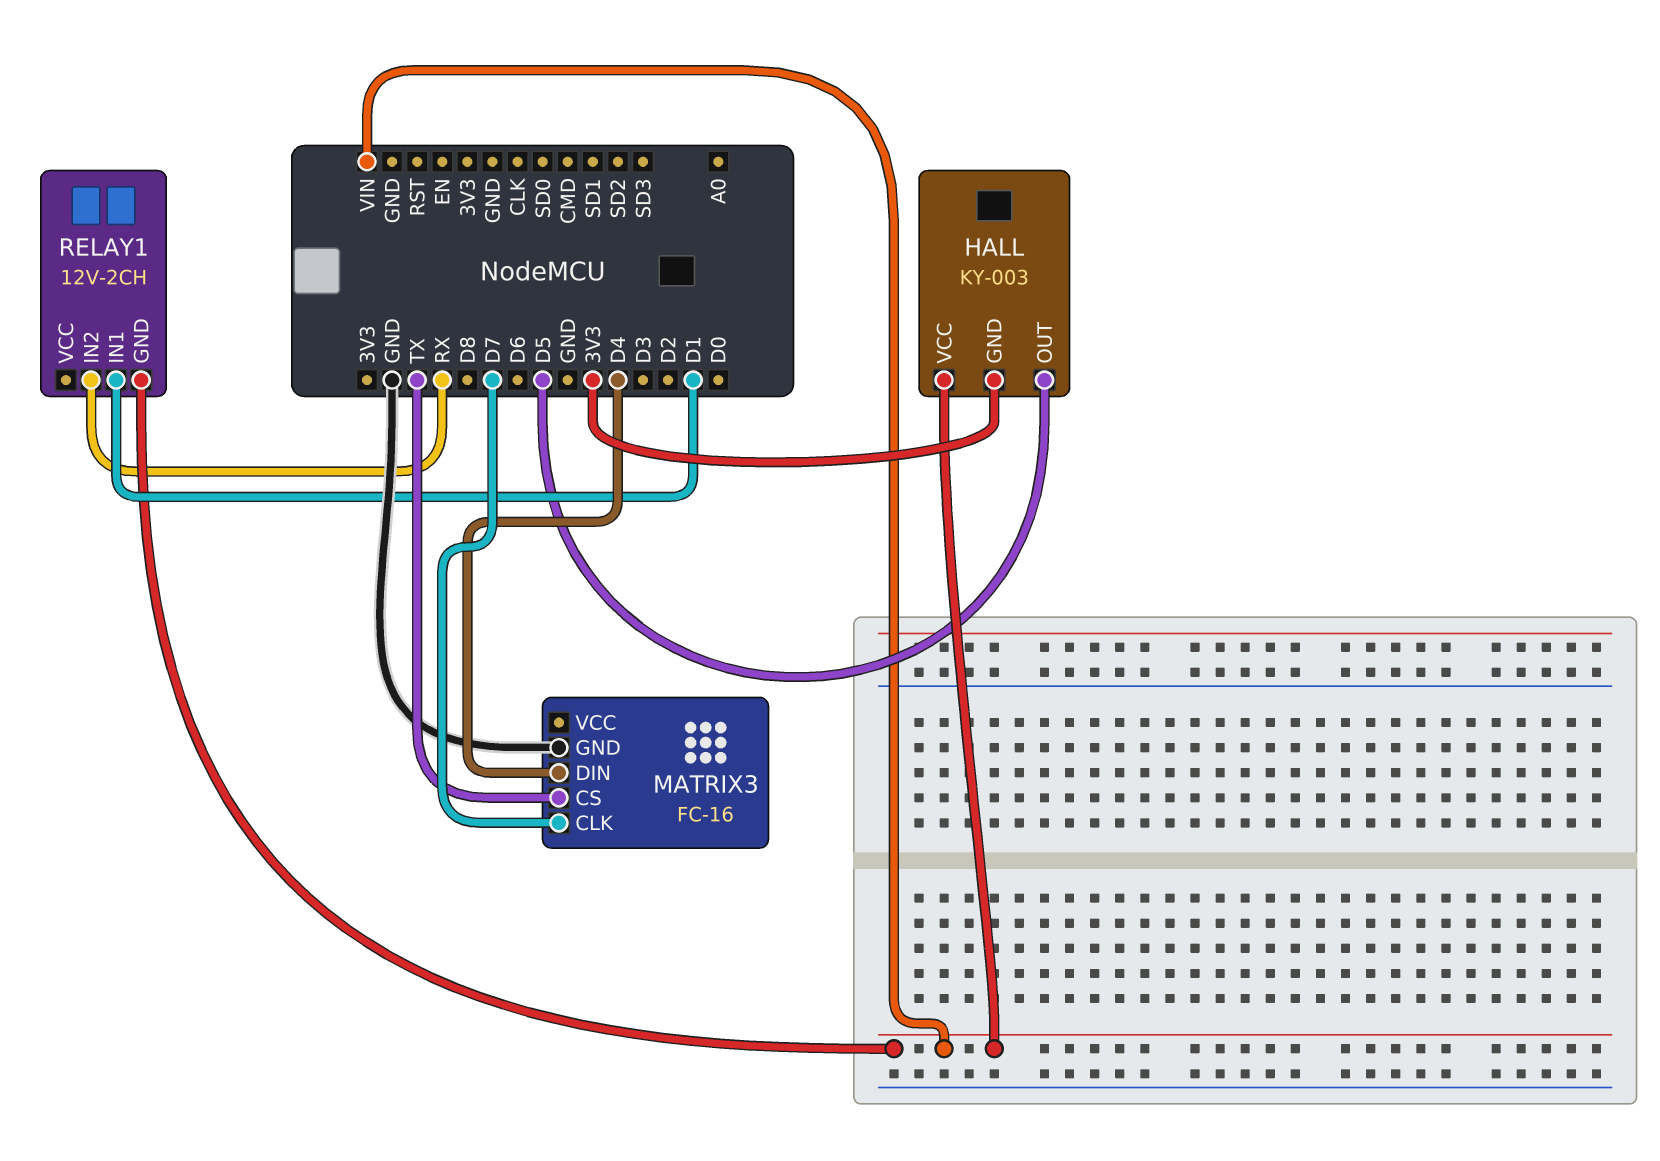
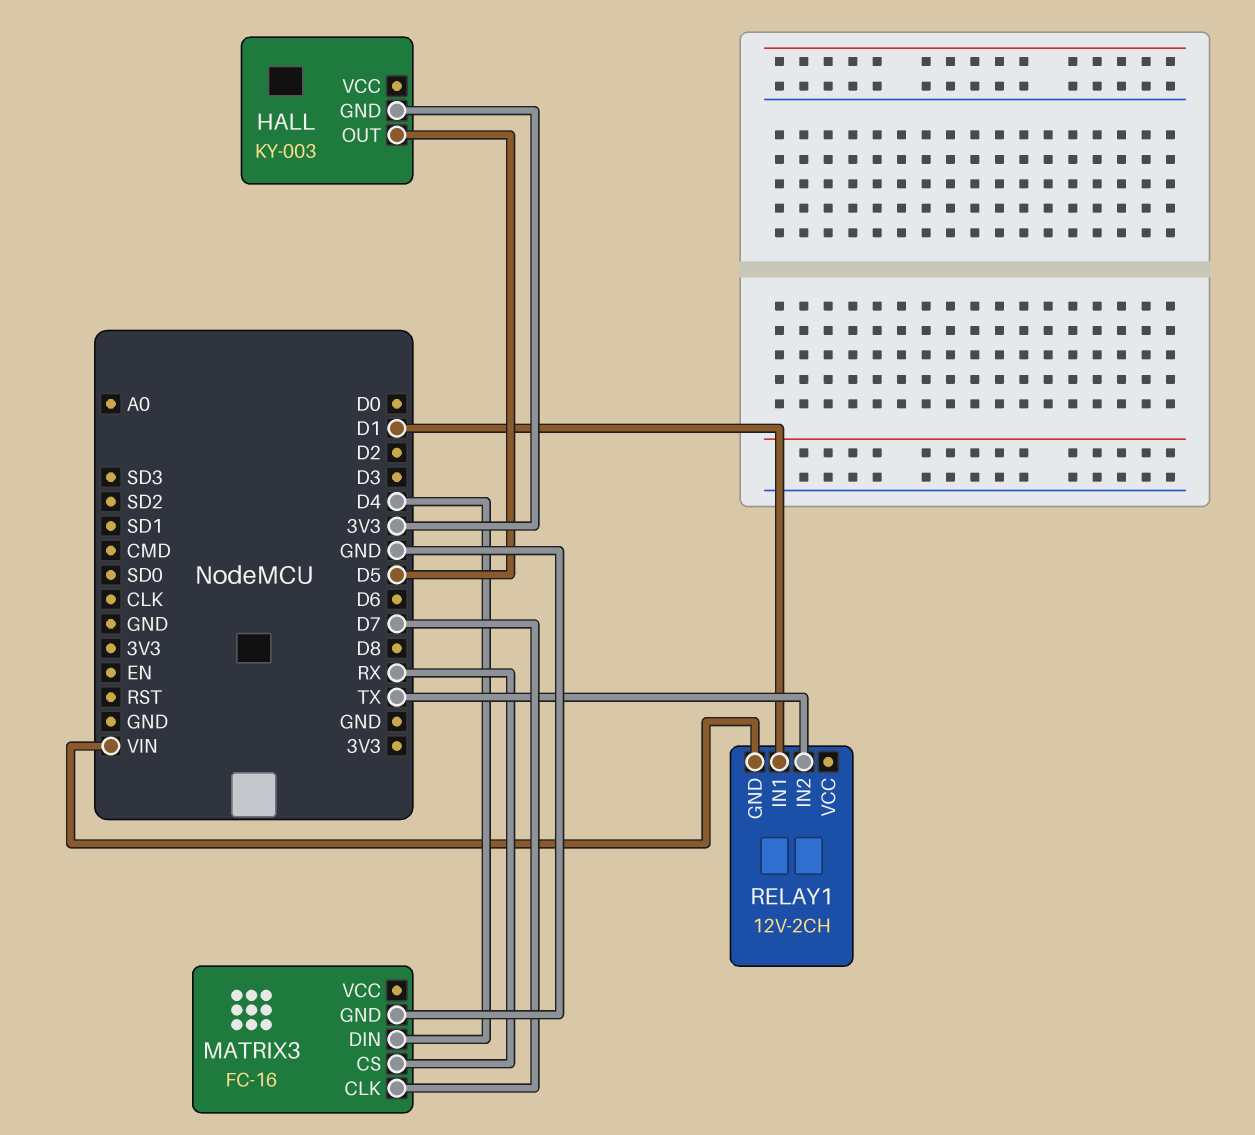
HALL pin VCC: VIN -> none
MATRIX3 pin CS: TX -> RX
RELAY1 pin IN2: RX -> TX

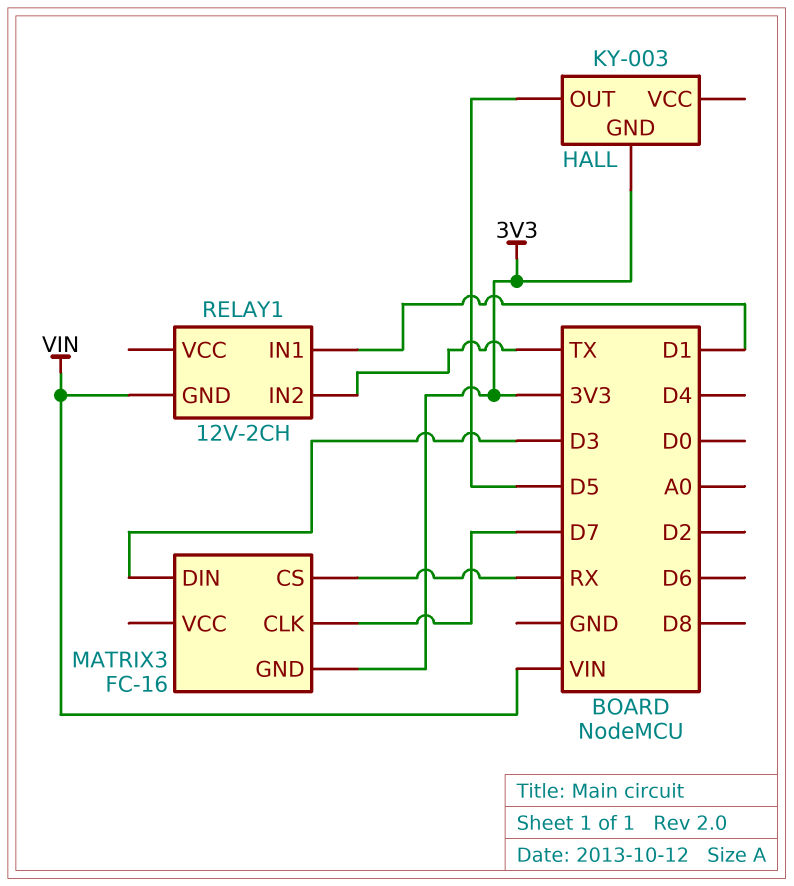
MATRIX3 pin DIN: D4 -> D3
MATRIX3 pin GND: GND -> 3V3

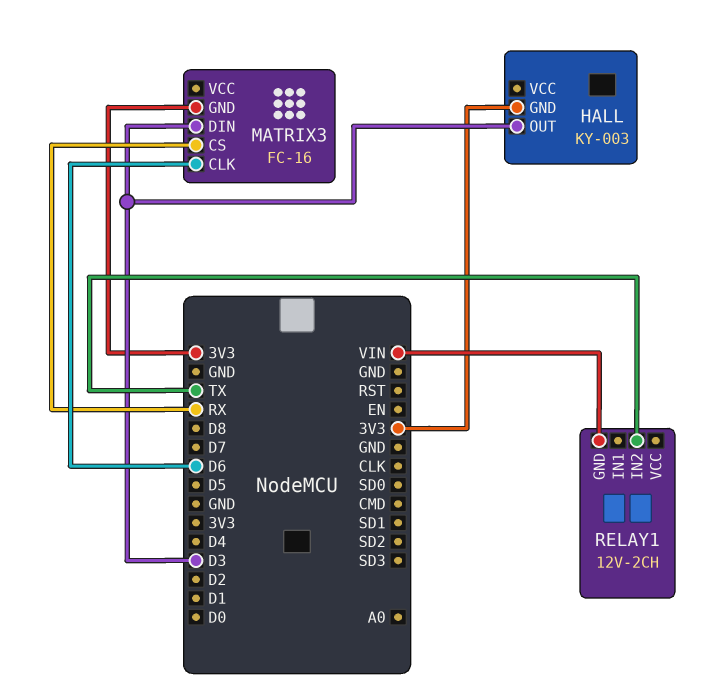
HALL pin OUT: D5 -> D3
MATRIX3 pin CLK: D7 -> D6
RELAY1 pin IN1: D1 -> none

